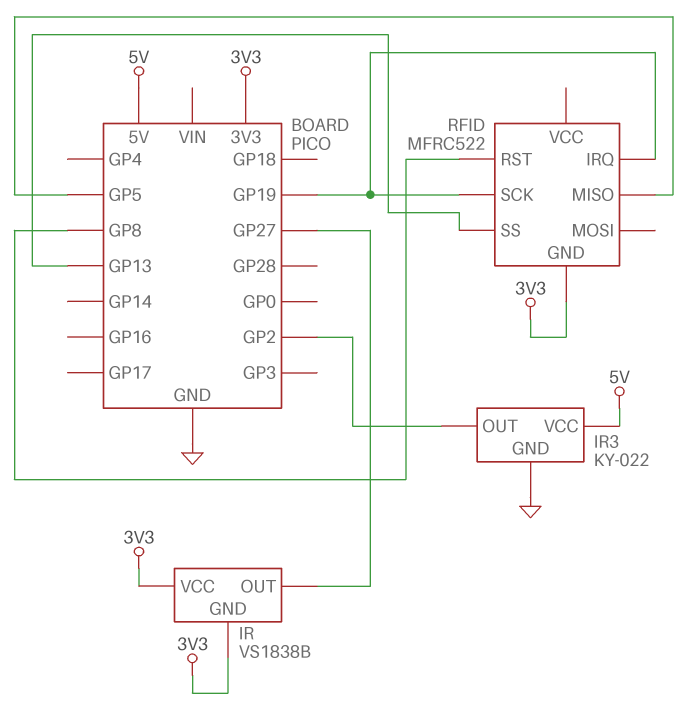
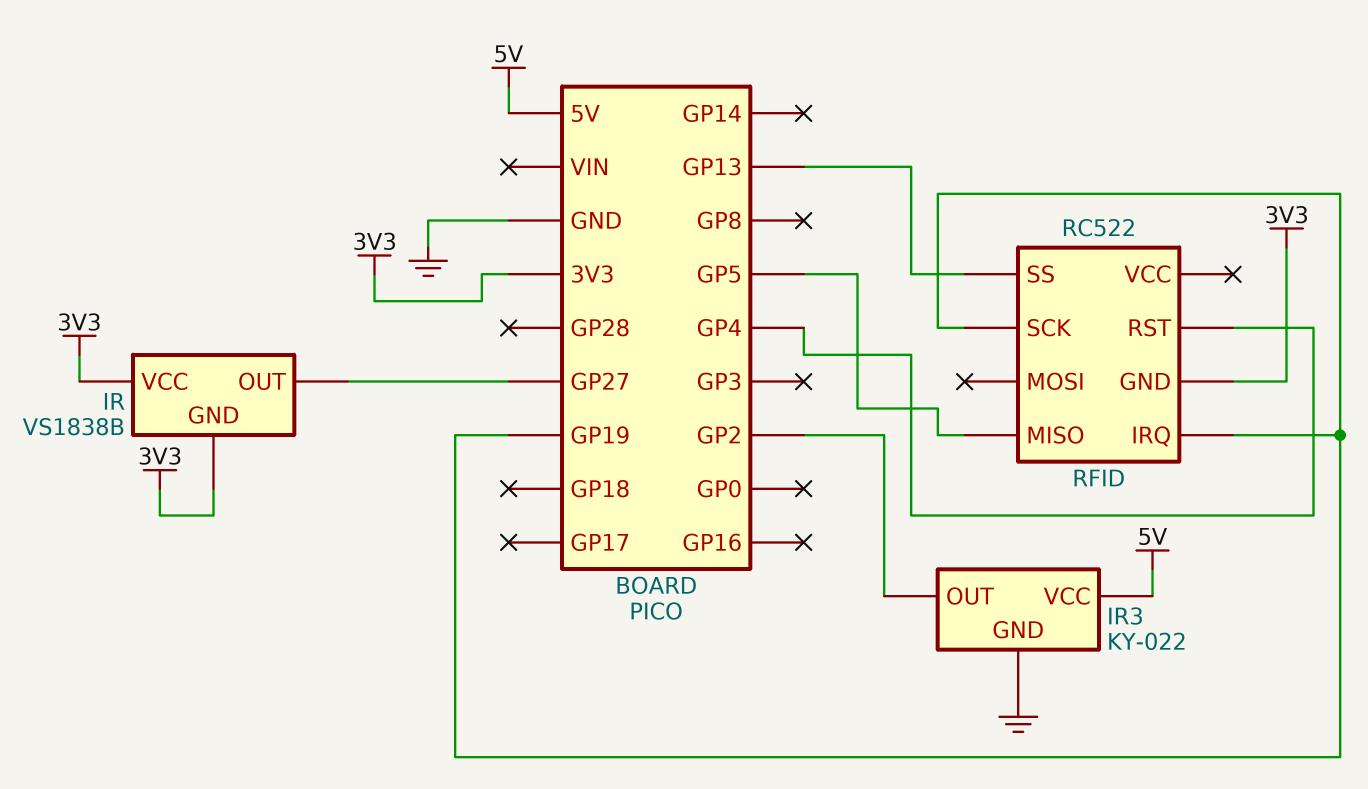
RFID: MFRC522 -> RC522
RFID pin RST: GP8 -> GP4

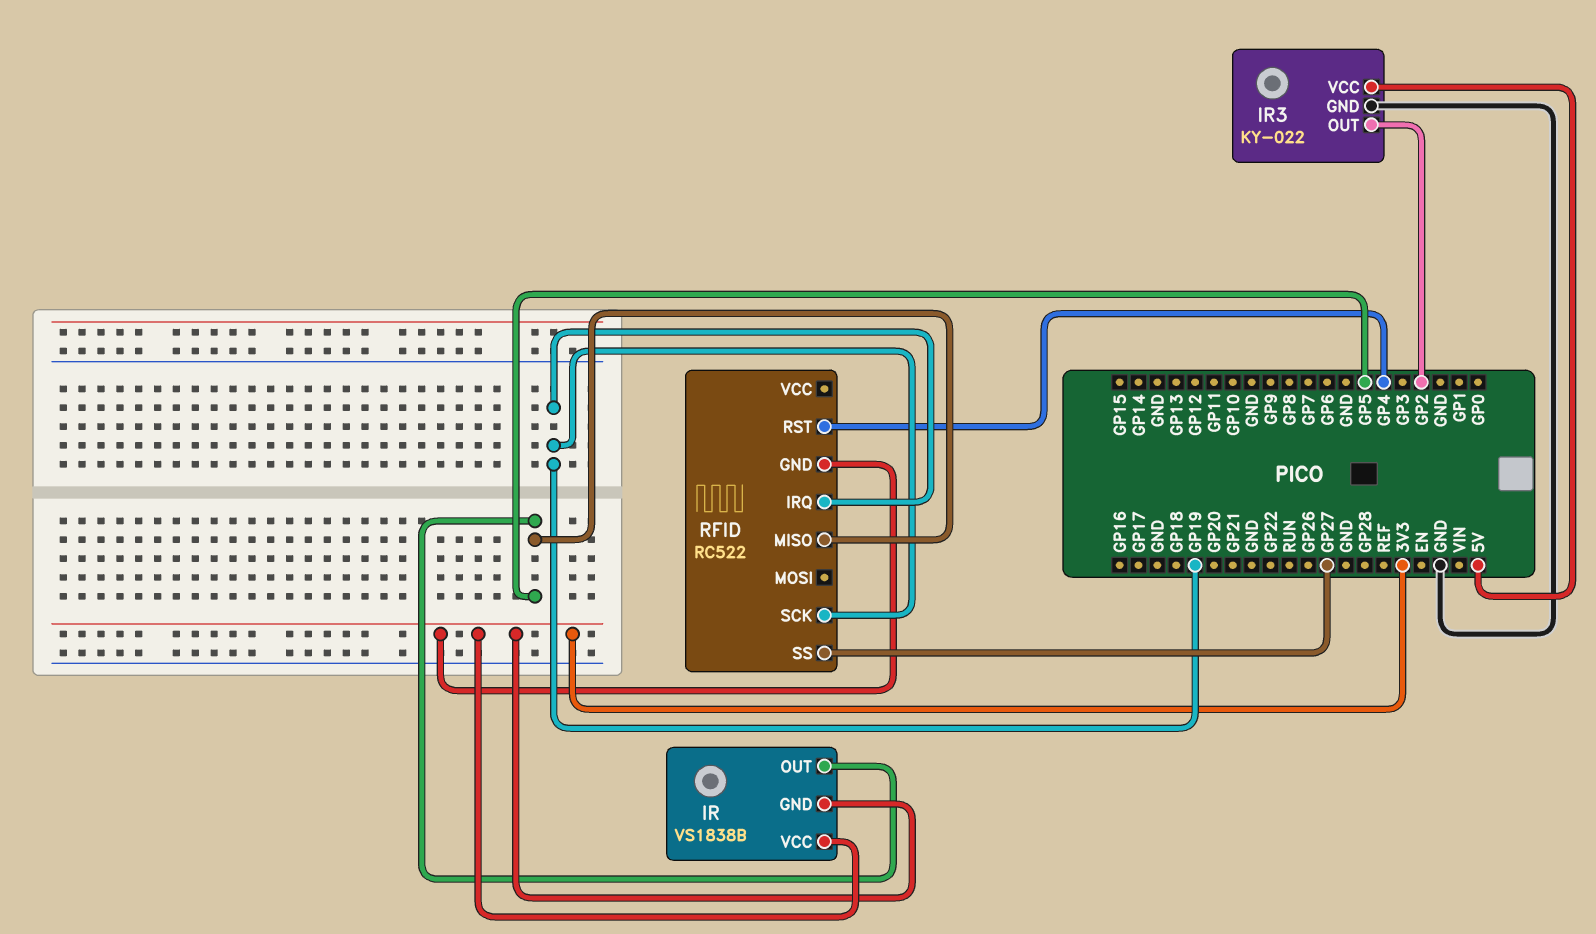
IR pin OUT: GP27 -> GP5
RFID pin SS: GP13 -> GP27

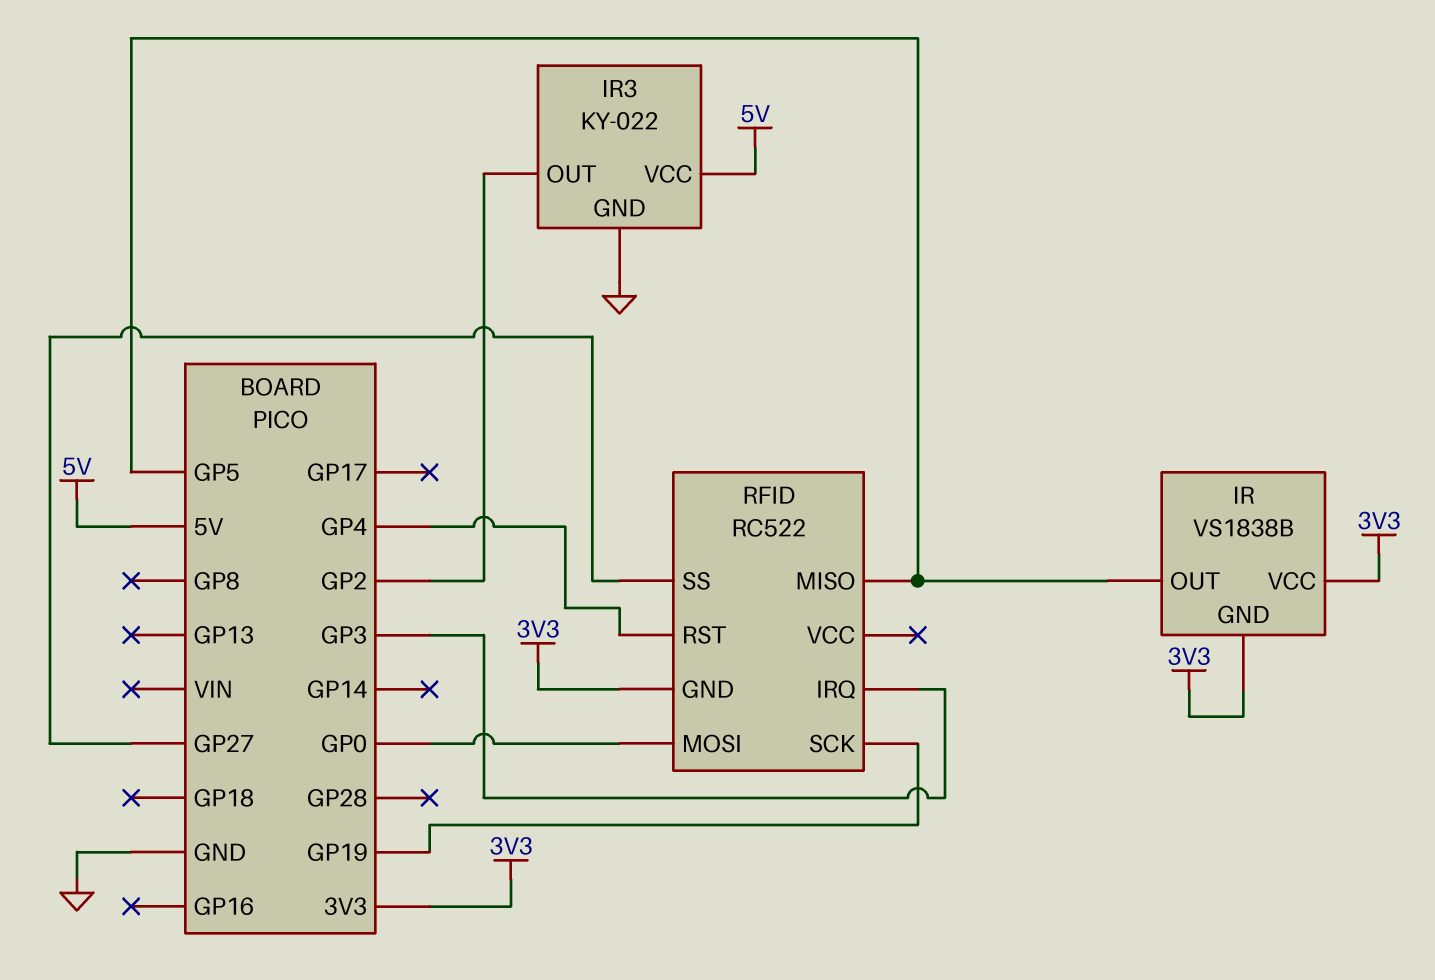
RFID pin IRQ: GP19 -> GP3
RFID pin MOSI: none -> GP0

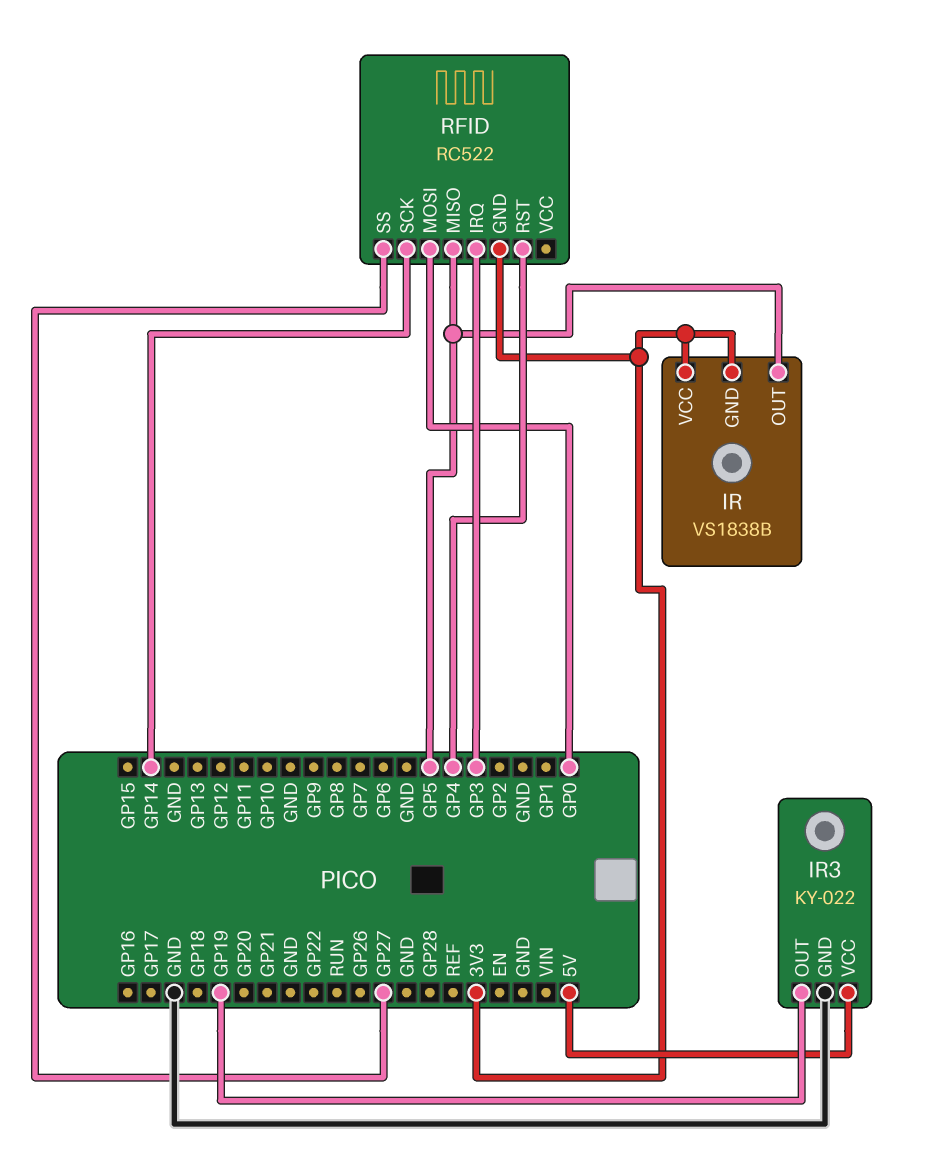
IR3 pin OUT: GP2 -> GP19
RFID pin SCK: GP19 -> GP14

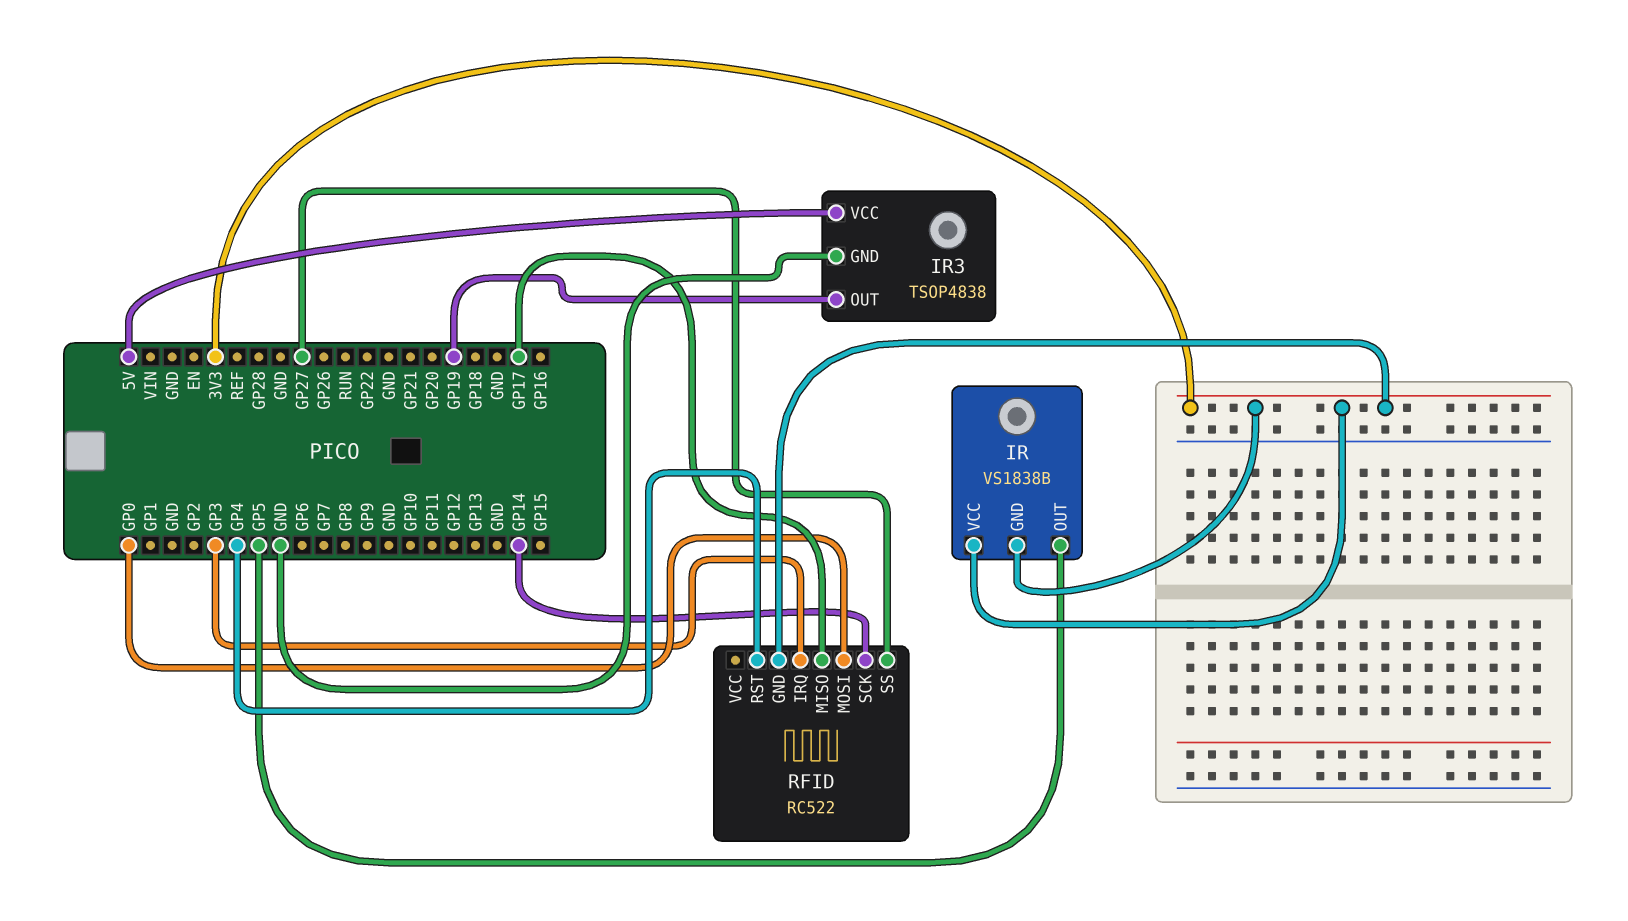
IR3: KY-022 -> TSOP4838
RFID pin MISO: GP5 -> GP17

